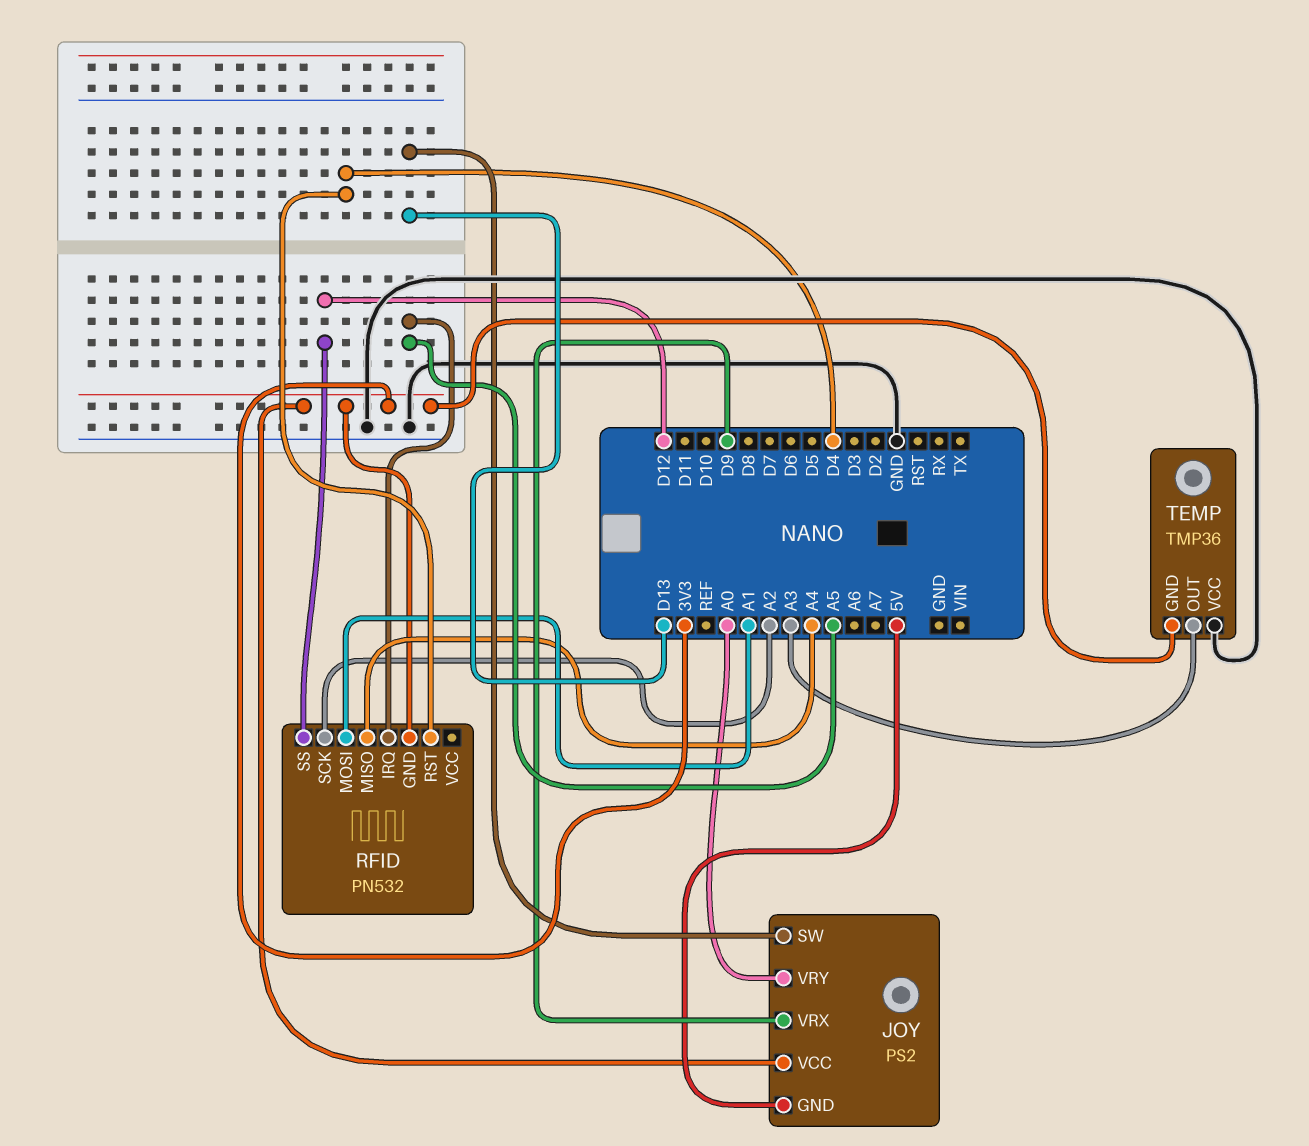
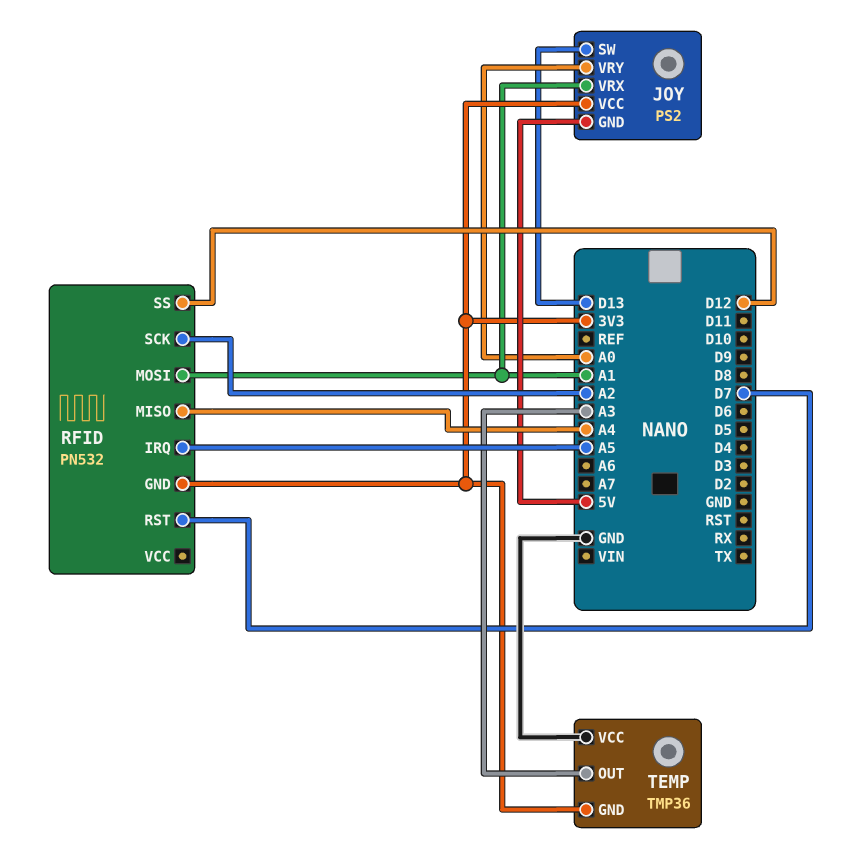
JOY pin VRX: D9 -> A1
RFID pin RST: D4 -> D7

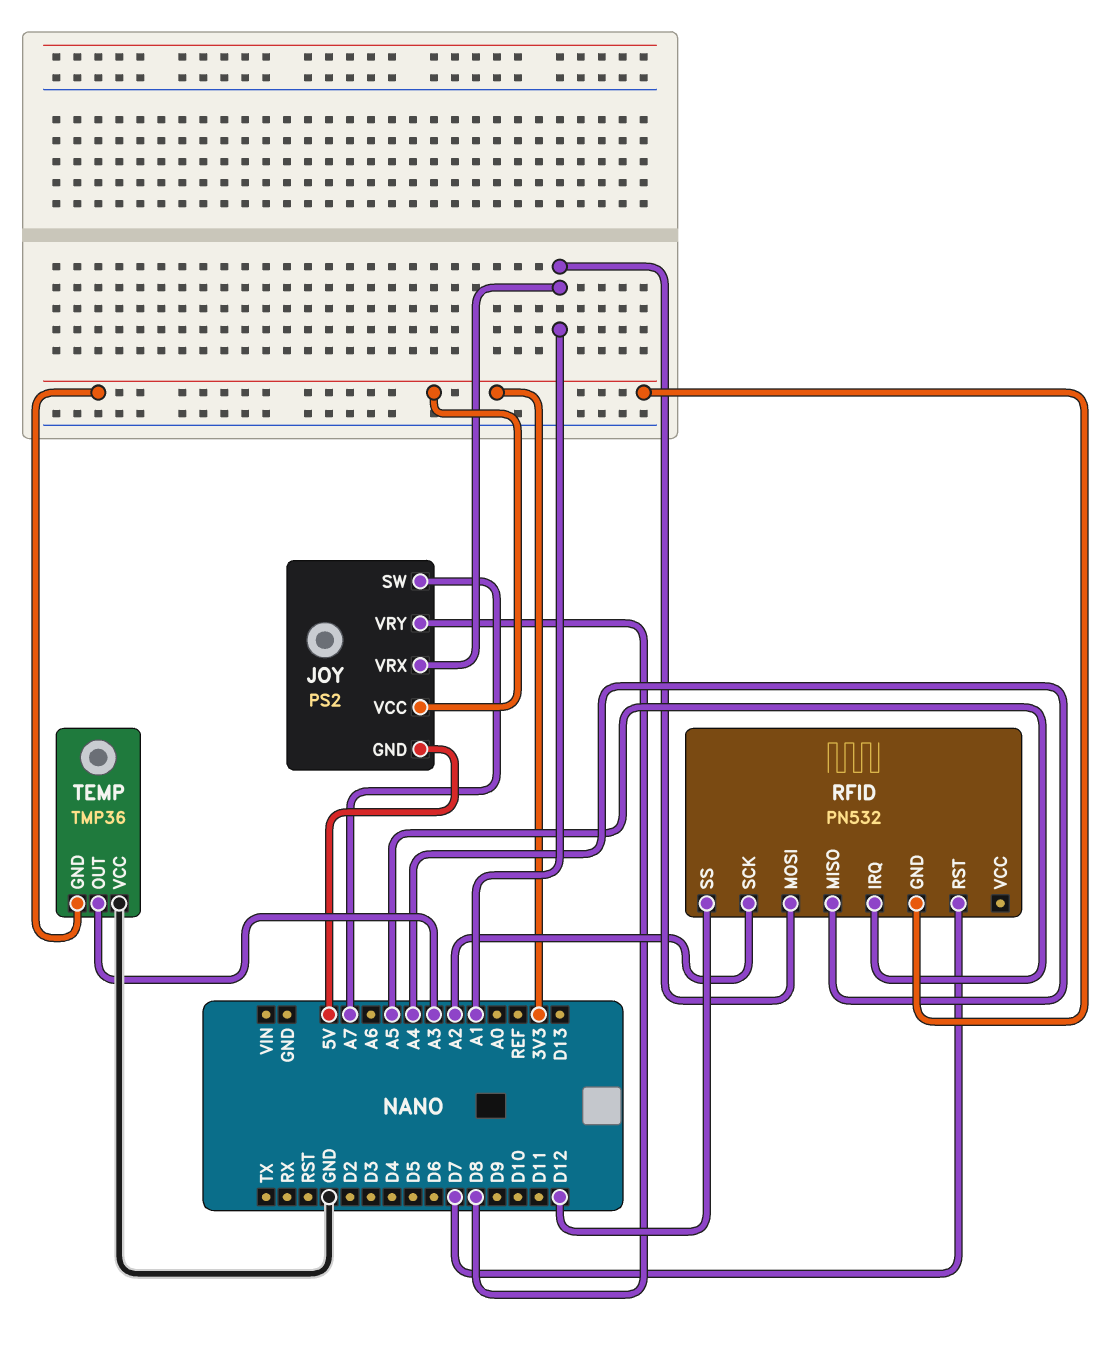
JOY pin SW: D13 -> A7
JOY pin VRY: A0 -> D8

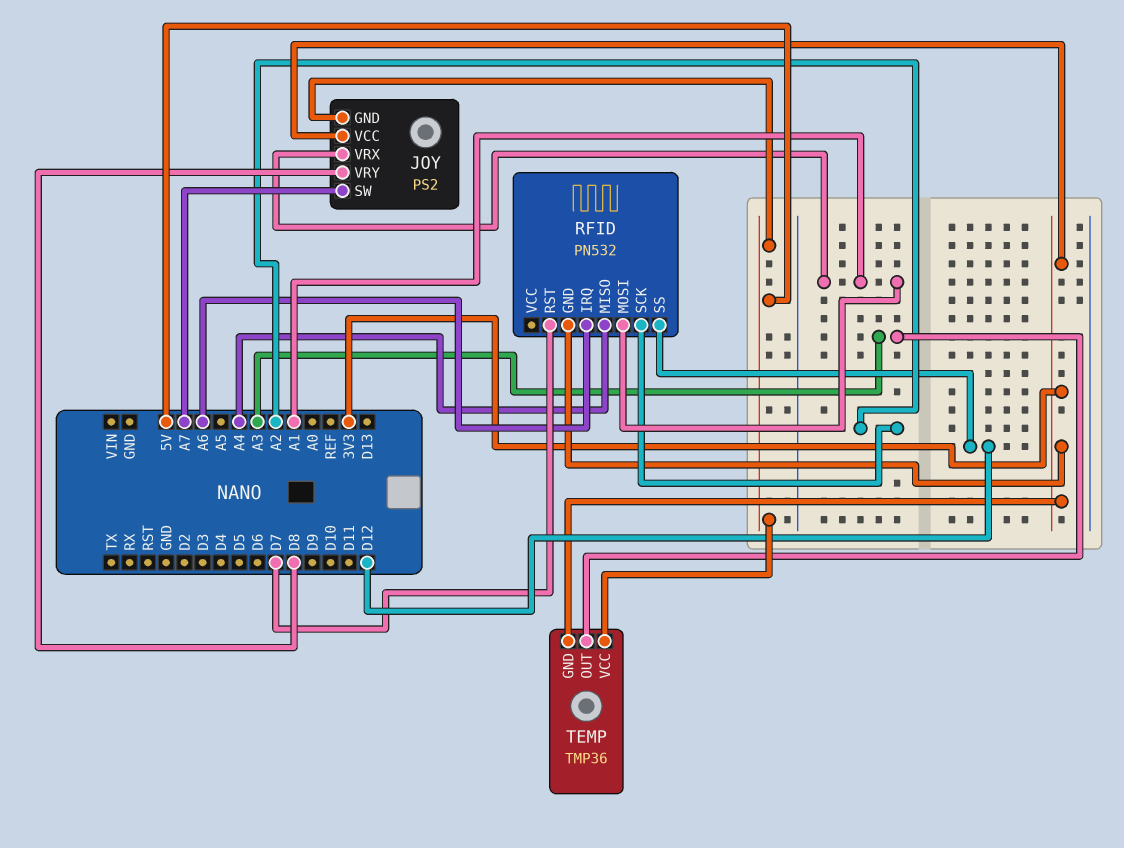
RFID pin IRQ: A5 -> A6
TEMP pin VCC: GND -> 5V

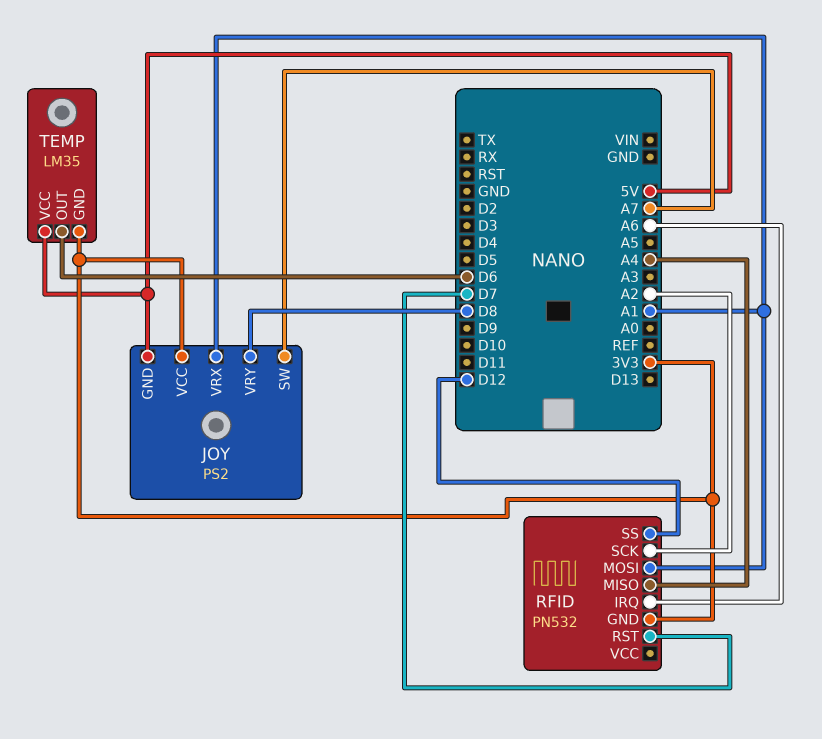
TEMP: TMP36 -> LM35
TEMP pin OUT: A3 -> D6

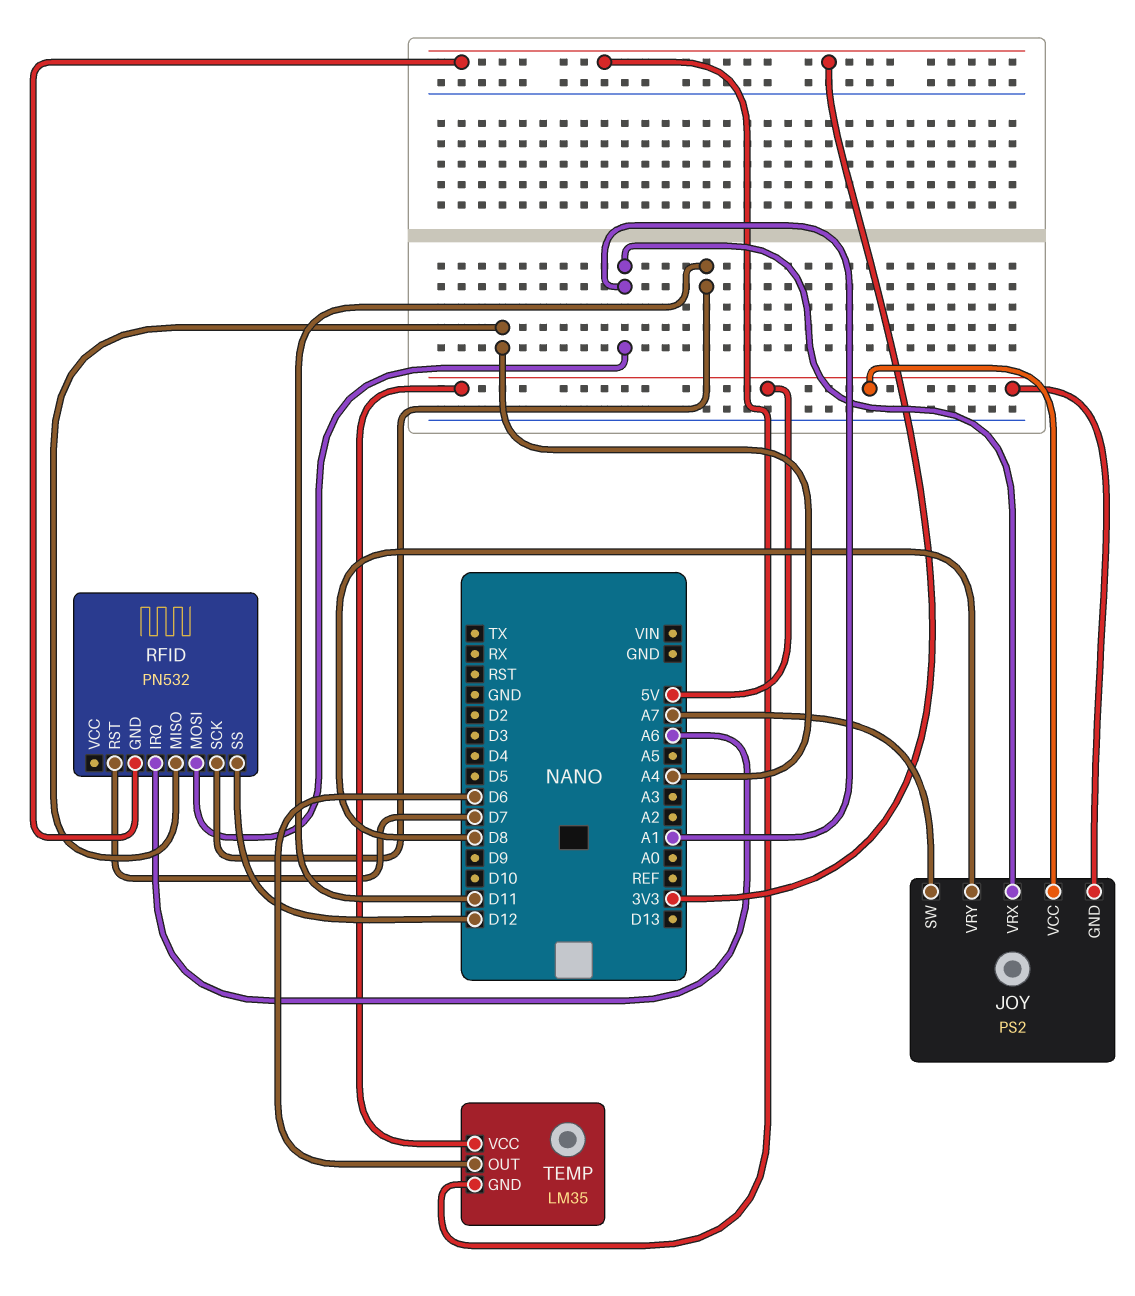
JOY pin VCC: 3V3 -> 5V
RFID pin SCK: A2 -> D11

